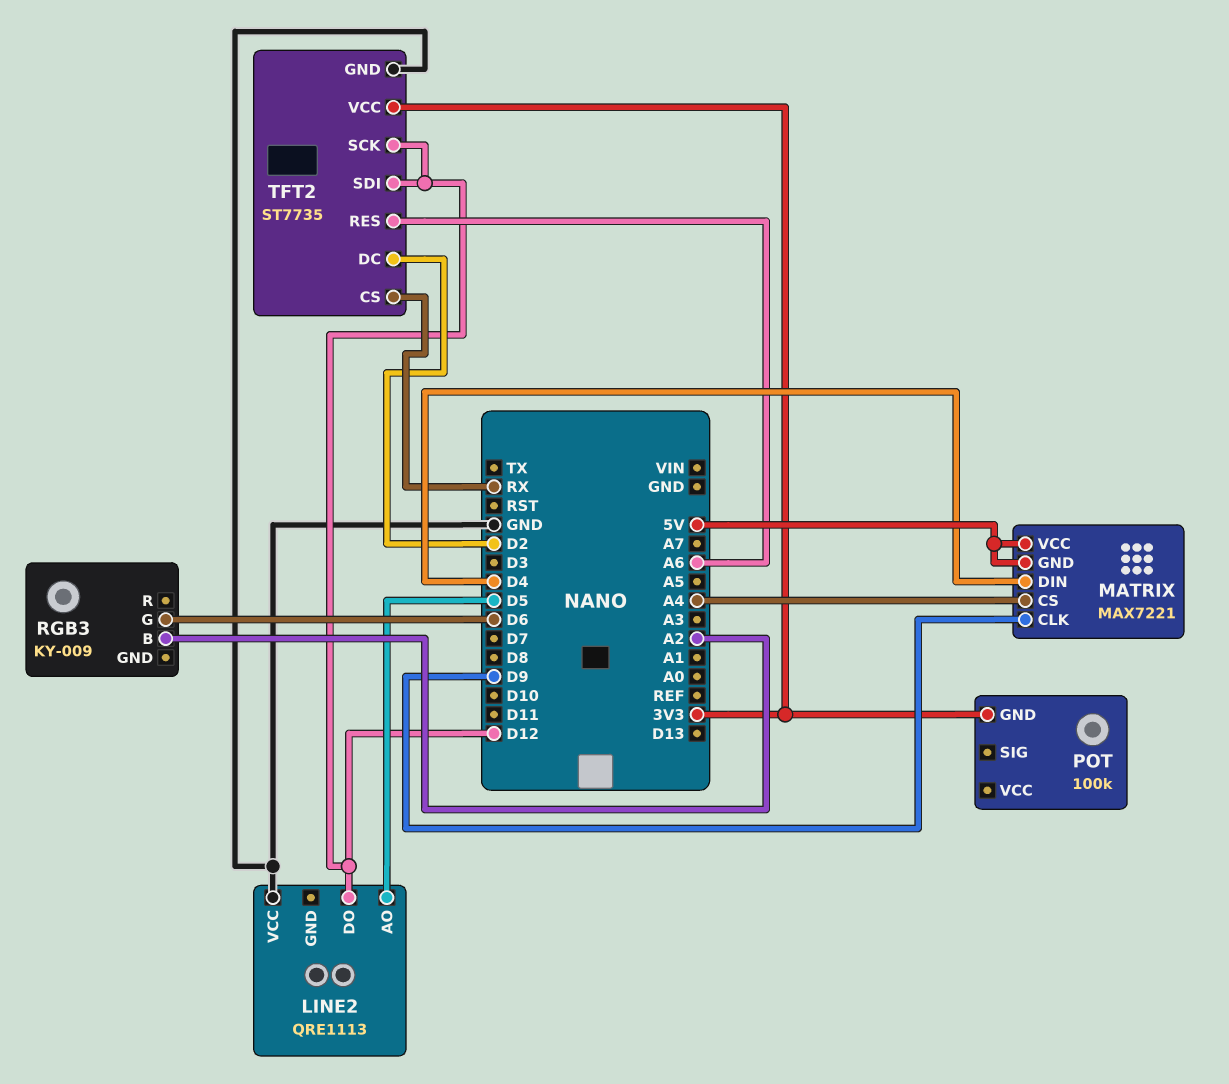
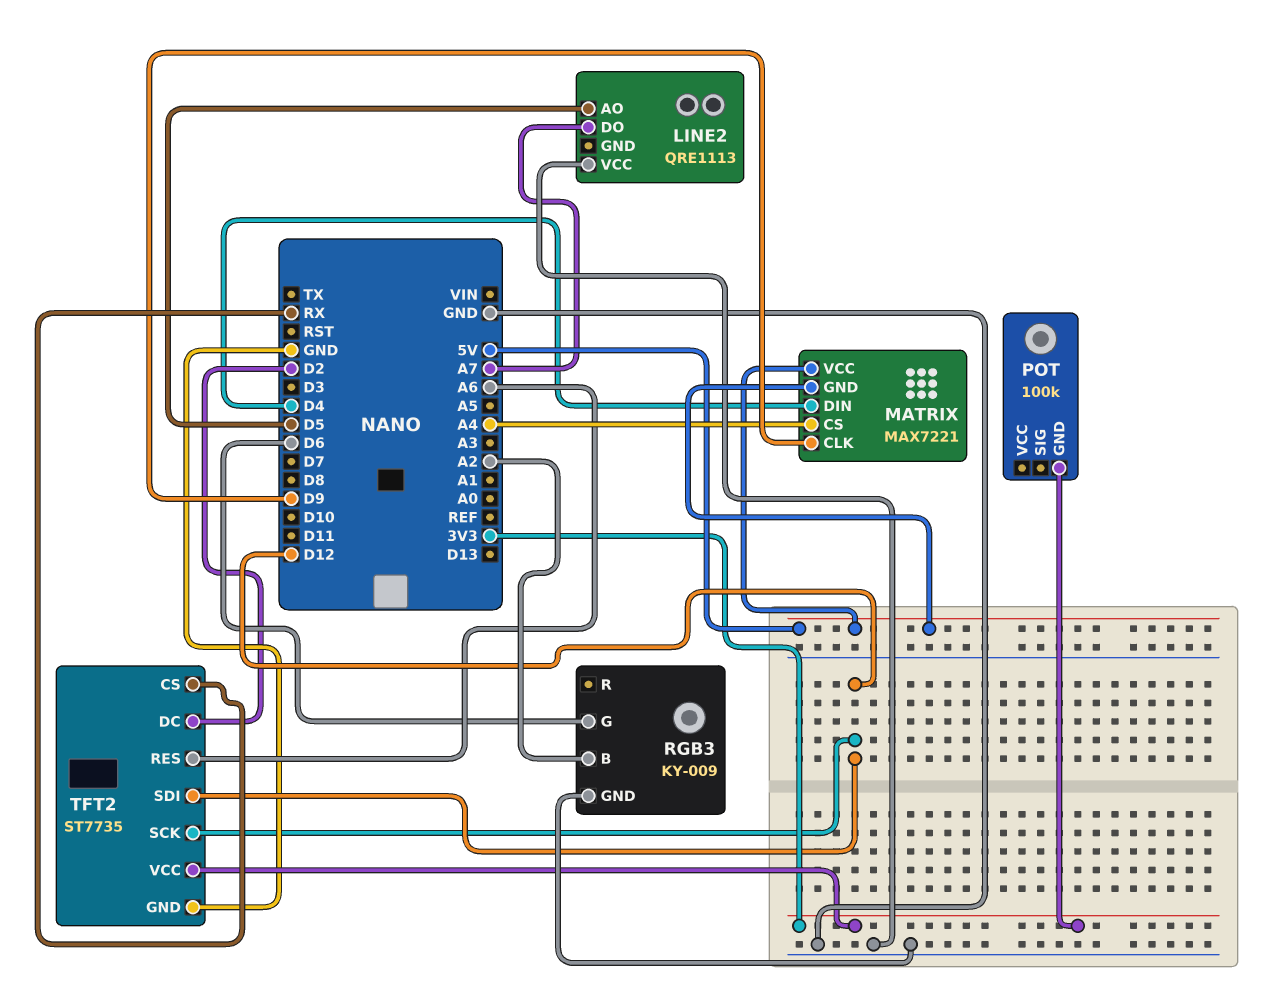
LINE2 pin DO: D12 -> A7
RGB3 pin GND: none -> GND

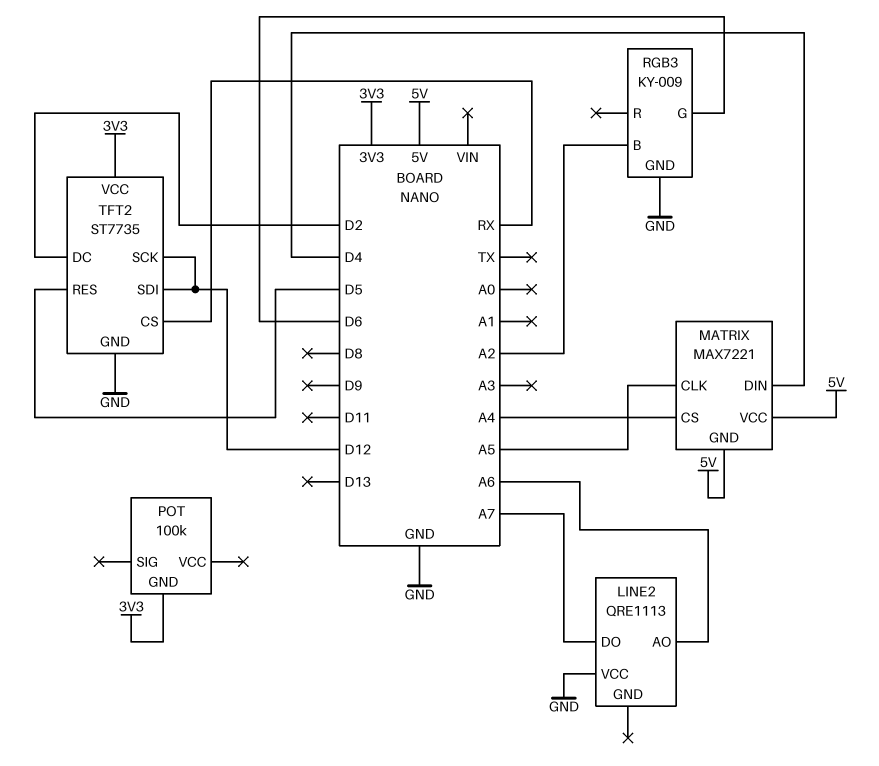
LINE2 pin AO: D5 -> A6
MATRIX pin CLK: D9 -> A5
TFT2 pin RES: A6 -> D5

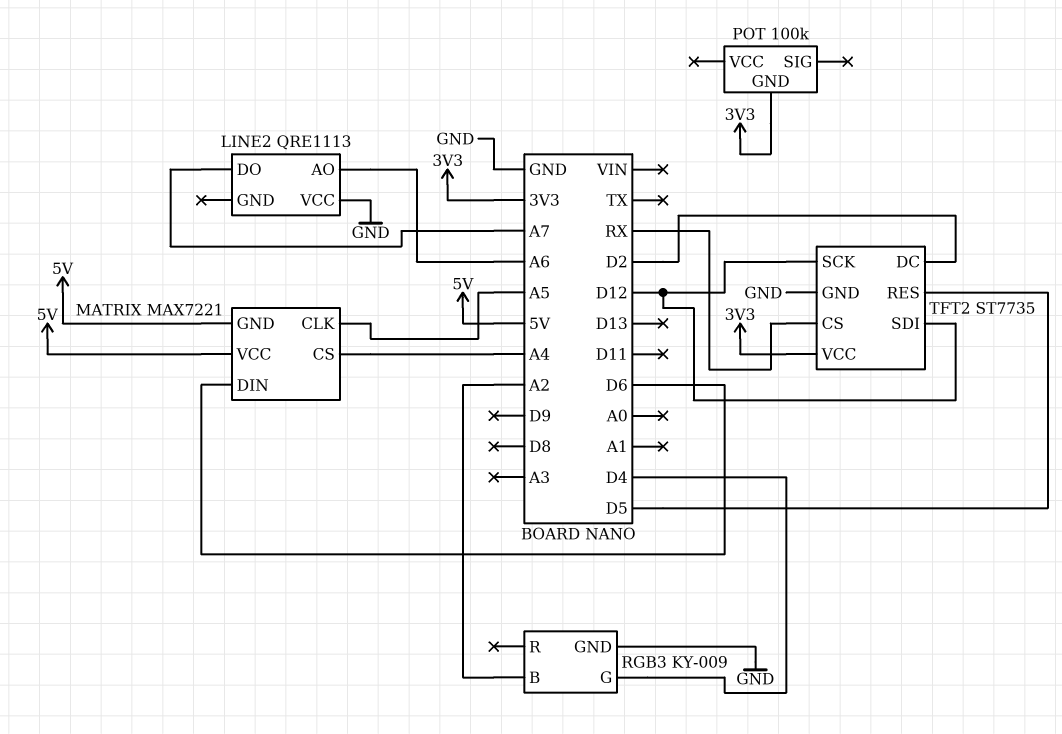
MATRIX pin DIN: D4 -> D6
RGB3 pin G: D6 -> D4

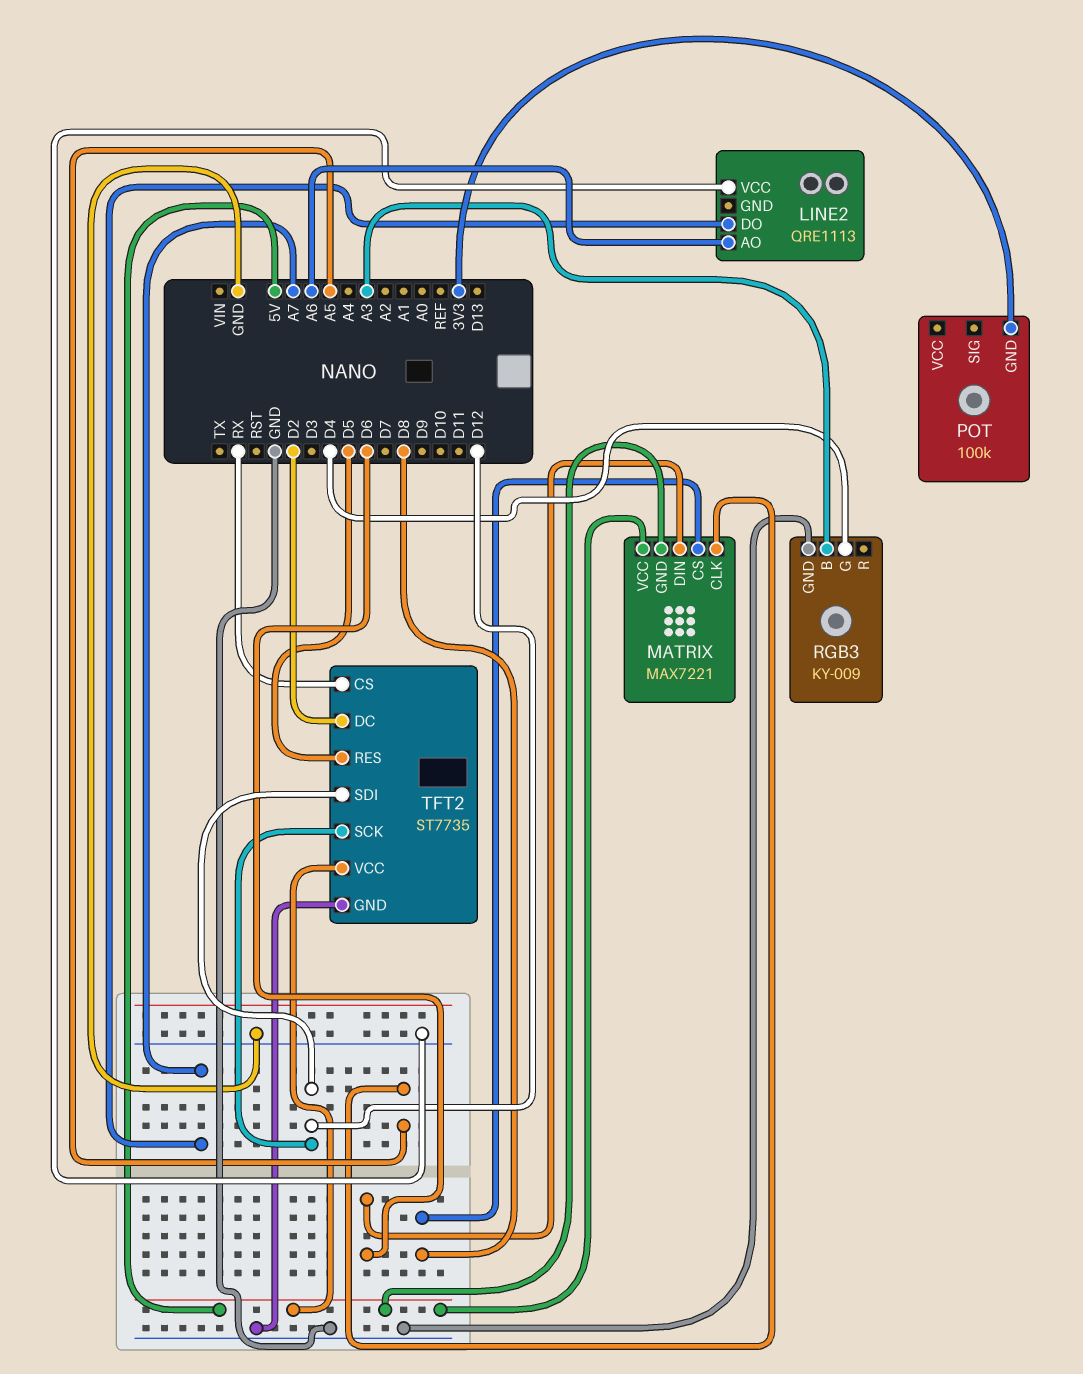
MATRIX pin CS: A4 -> D8
RGB3 pin B: A2 -> A3
TFT2 pin VCC: 3V3 -> 5V

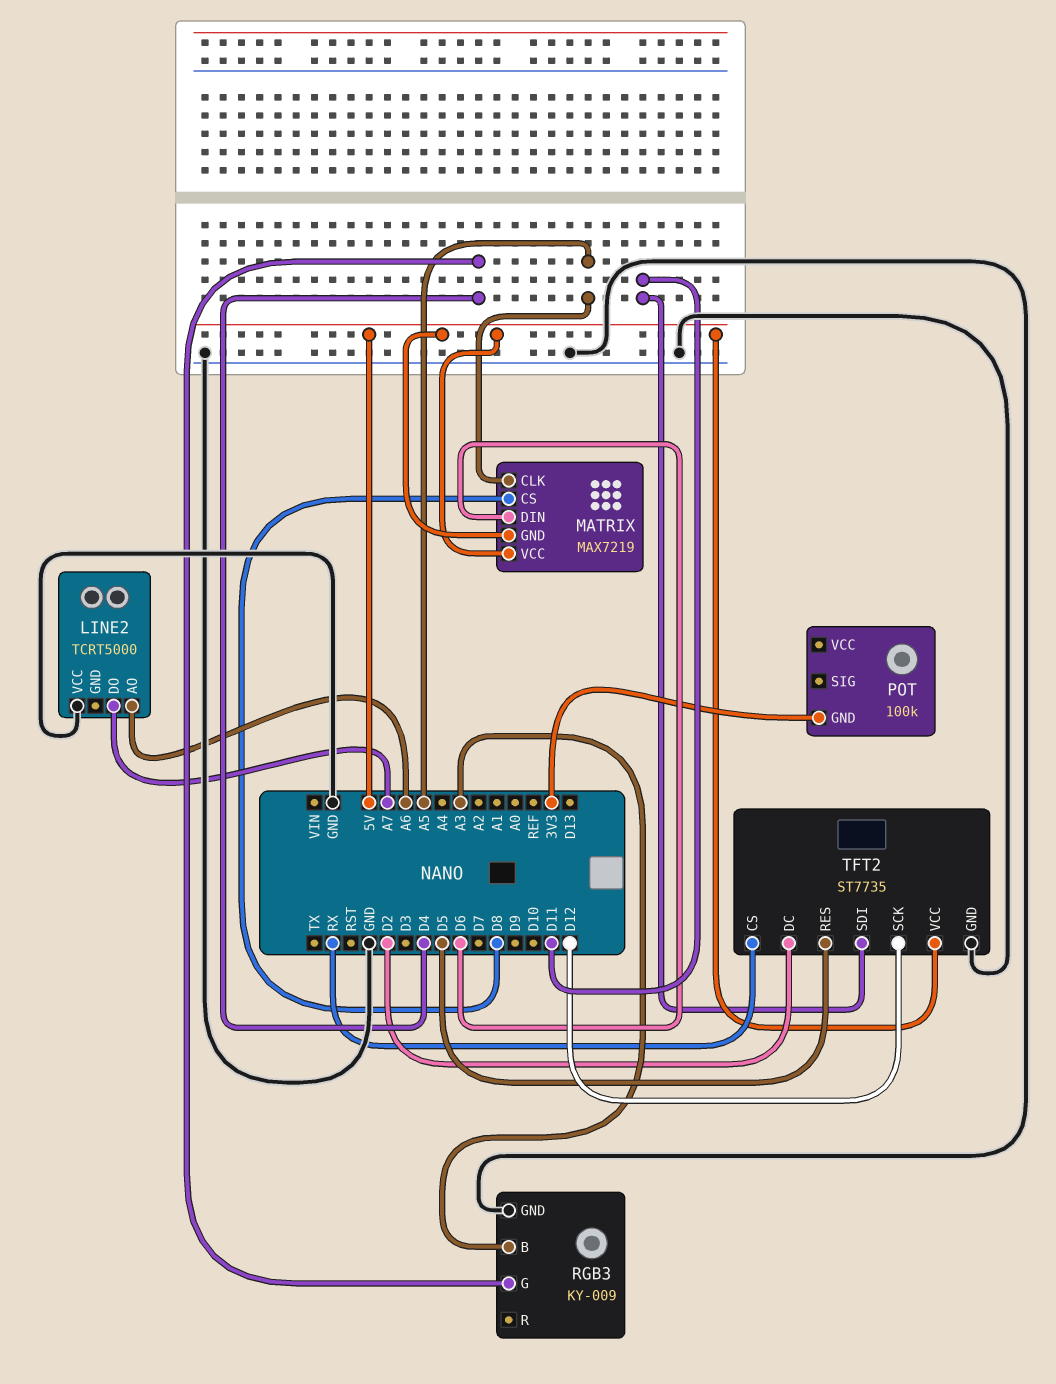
LINE2: QRE1113 -> TCRT5000
MATRIX: MAX7221 -> MAX7219
TFT2 pin SDI: D12 -> D11

